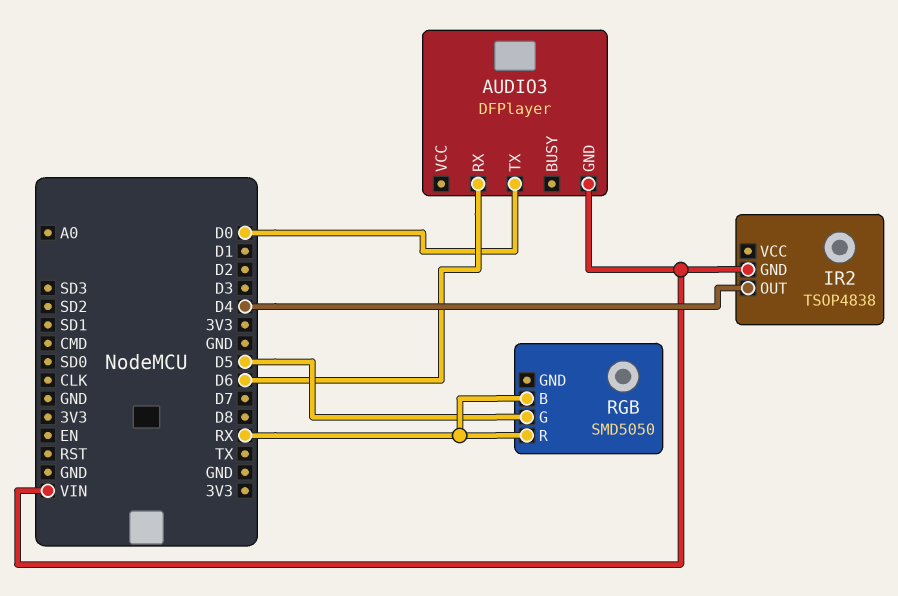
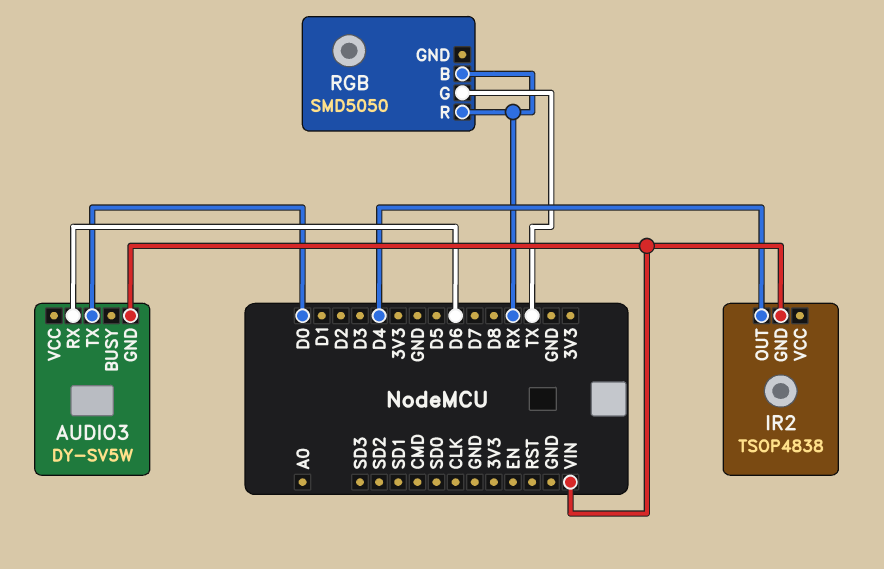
AUDIO3: DFPlayer -> DY-SV5W
RGB pin G: D5 -> TX

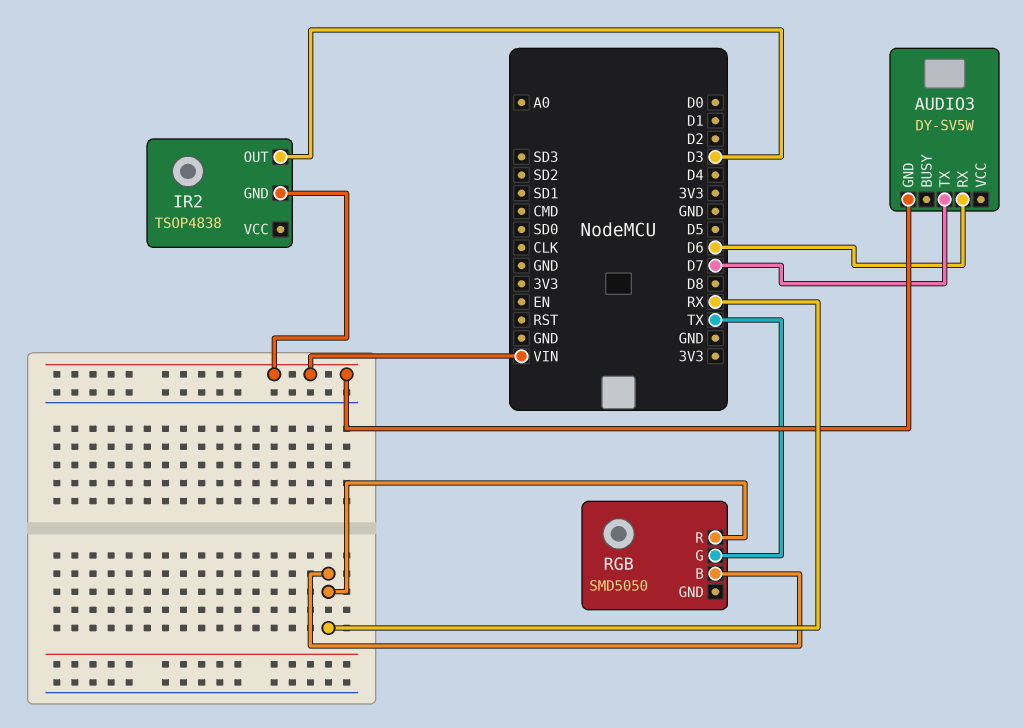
AUDIO3 pin TX: D0 -> D7
IR2 pin OUT: D4 -> D3

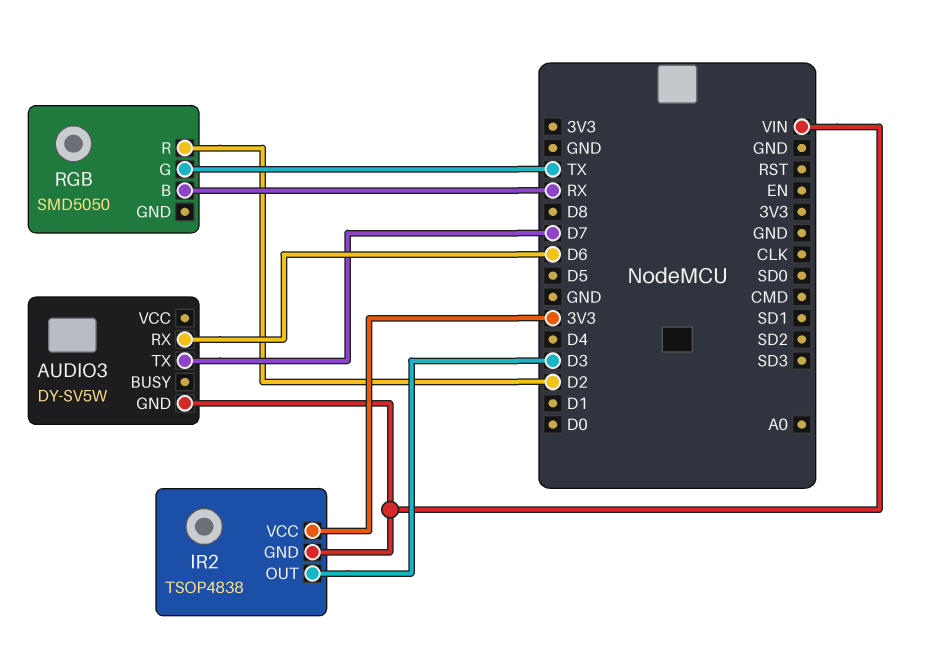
IR2 pin VCC: none -> 3V3
RGB pin R: RX -> D2

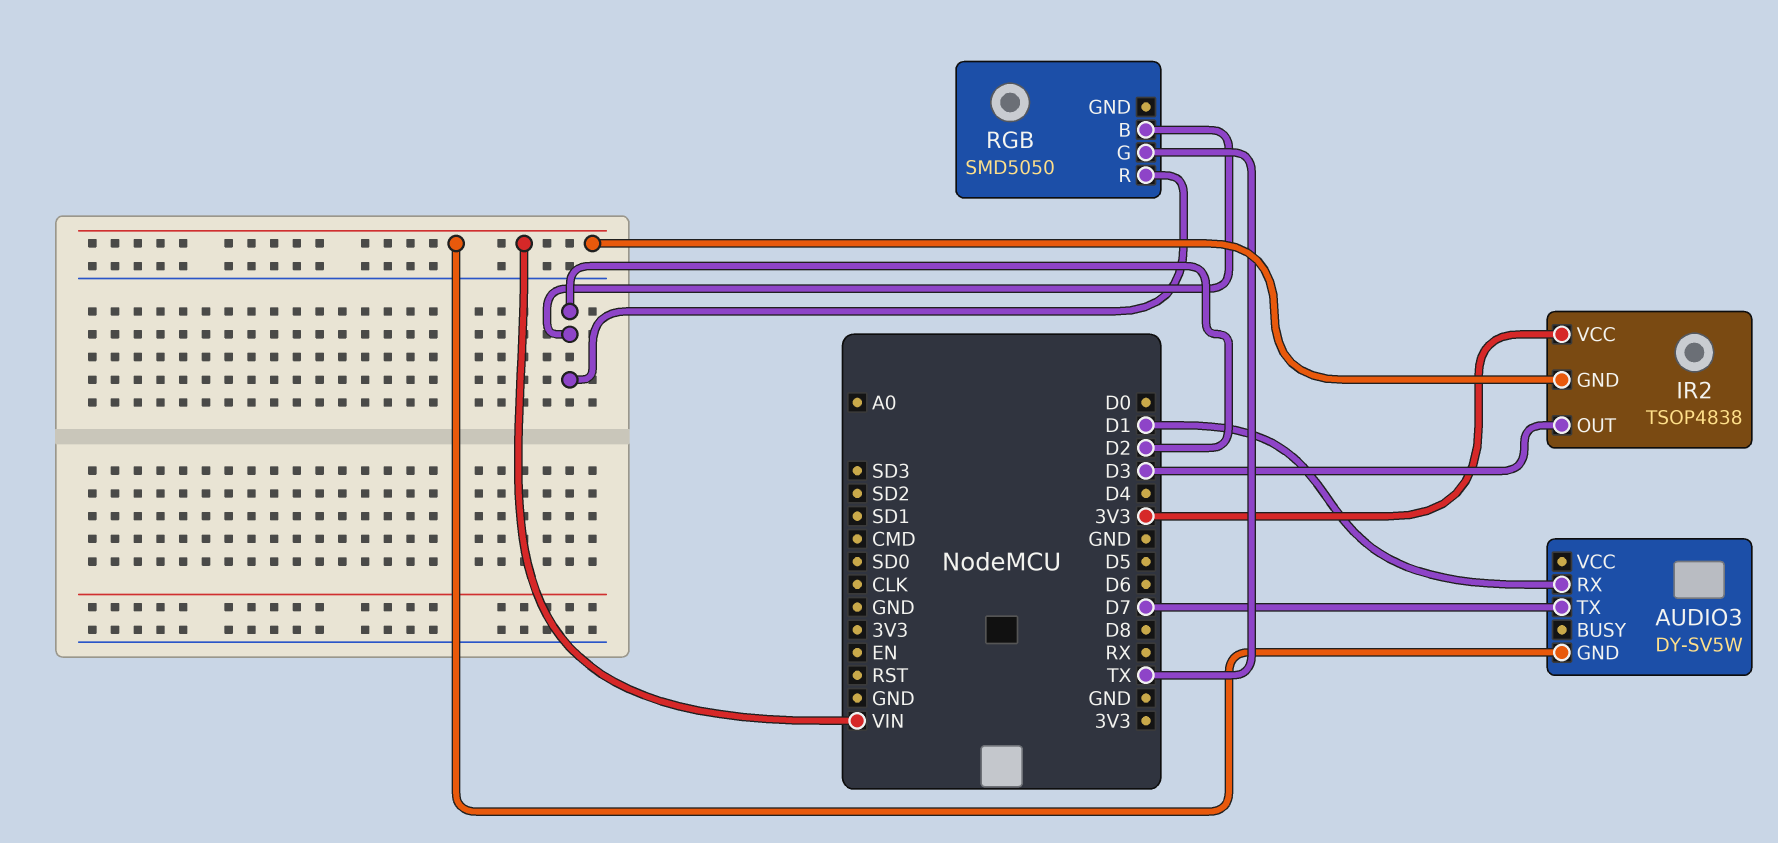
AUDIO3 pin RX: D6 -> D1
RGB pin B: RX -> D2

